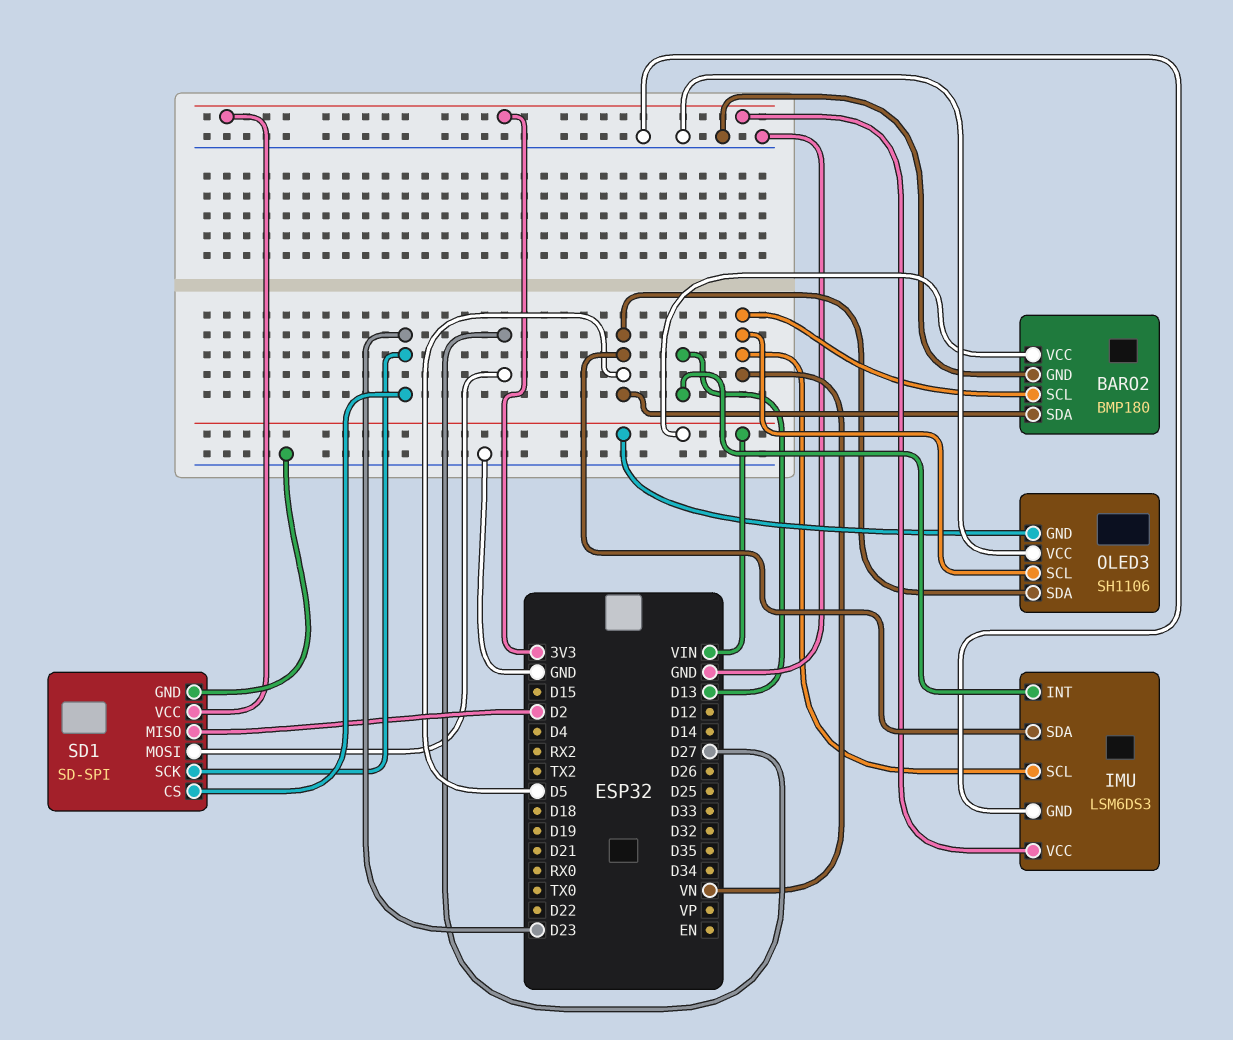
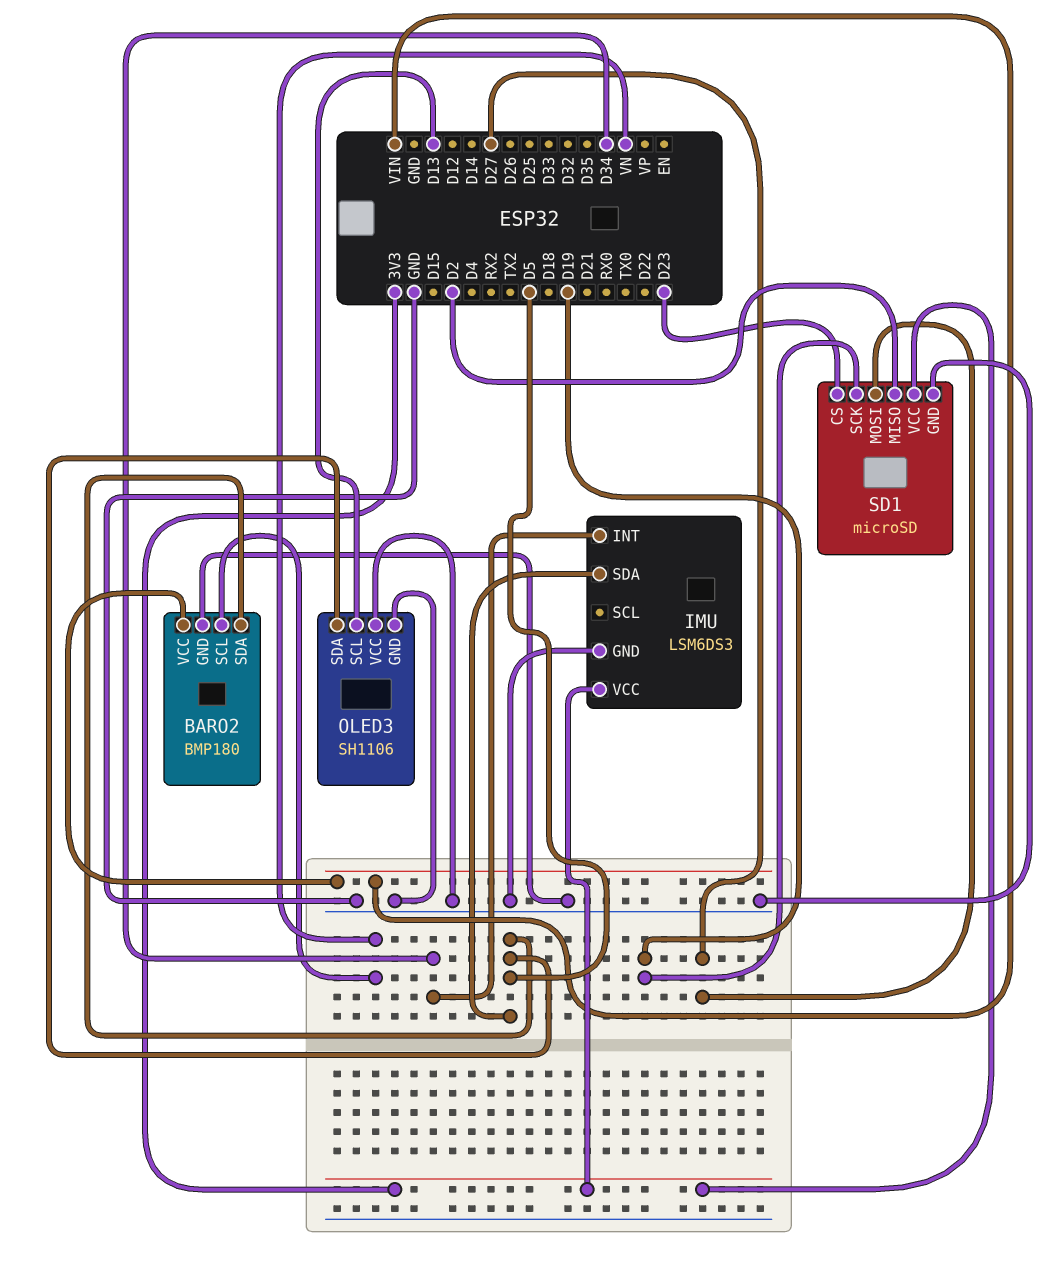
IMU pin INT: D13 -> D34
IMU pin SCL: VN -> none
OLED3 pin GND: VIN -> GND
OLED3 pin SCL: VN -> D13
SD1: SD-SPI -> microSD
SD1 pin SCK: D23 -> D19

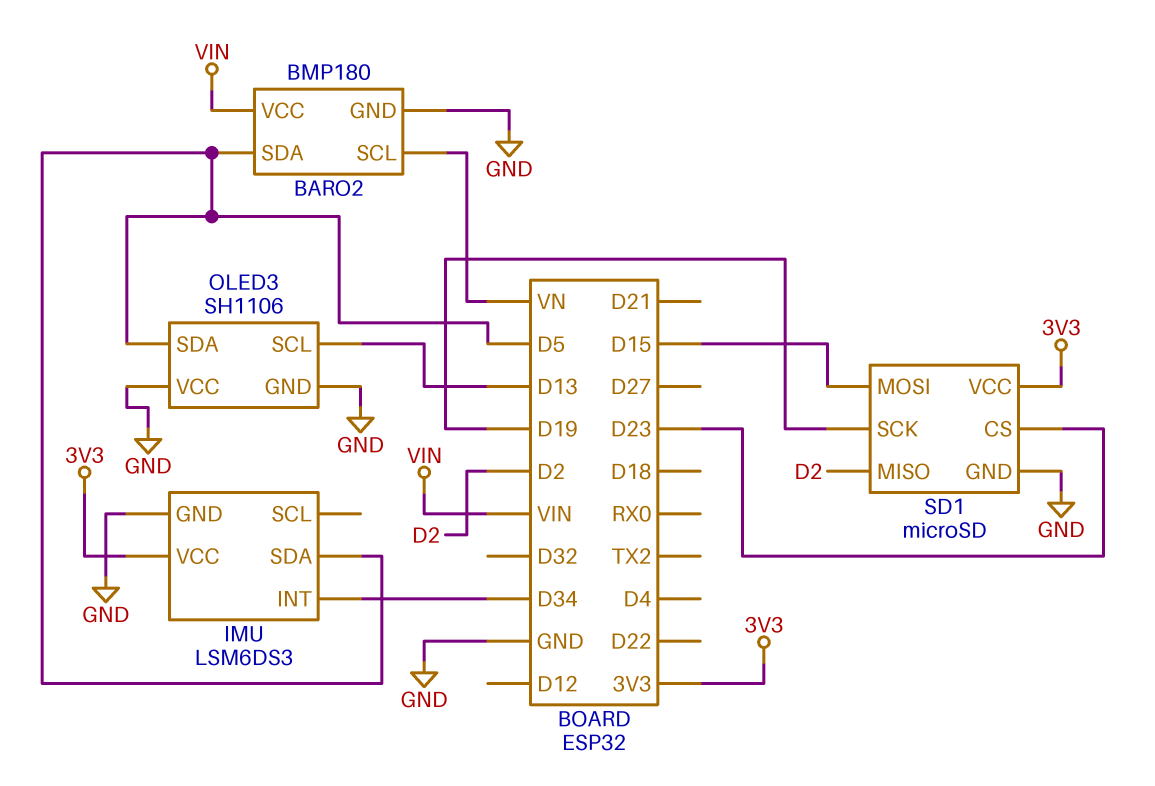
SD1 pin MOSI: D27 -> D15

